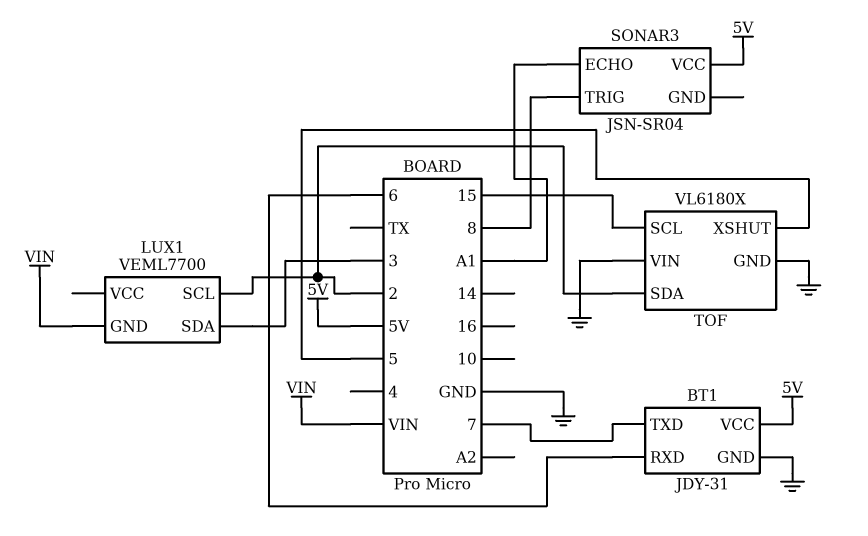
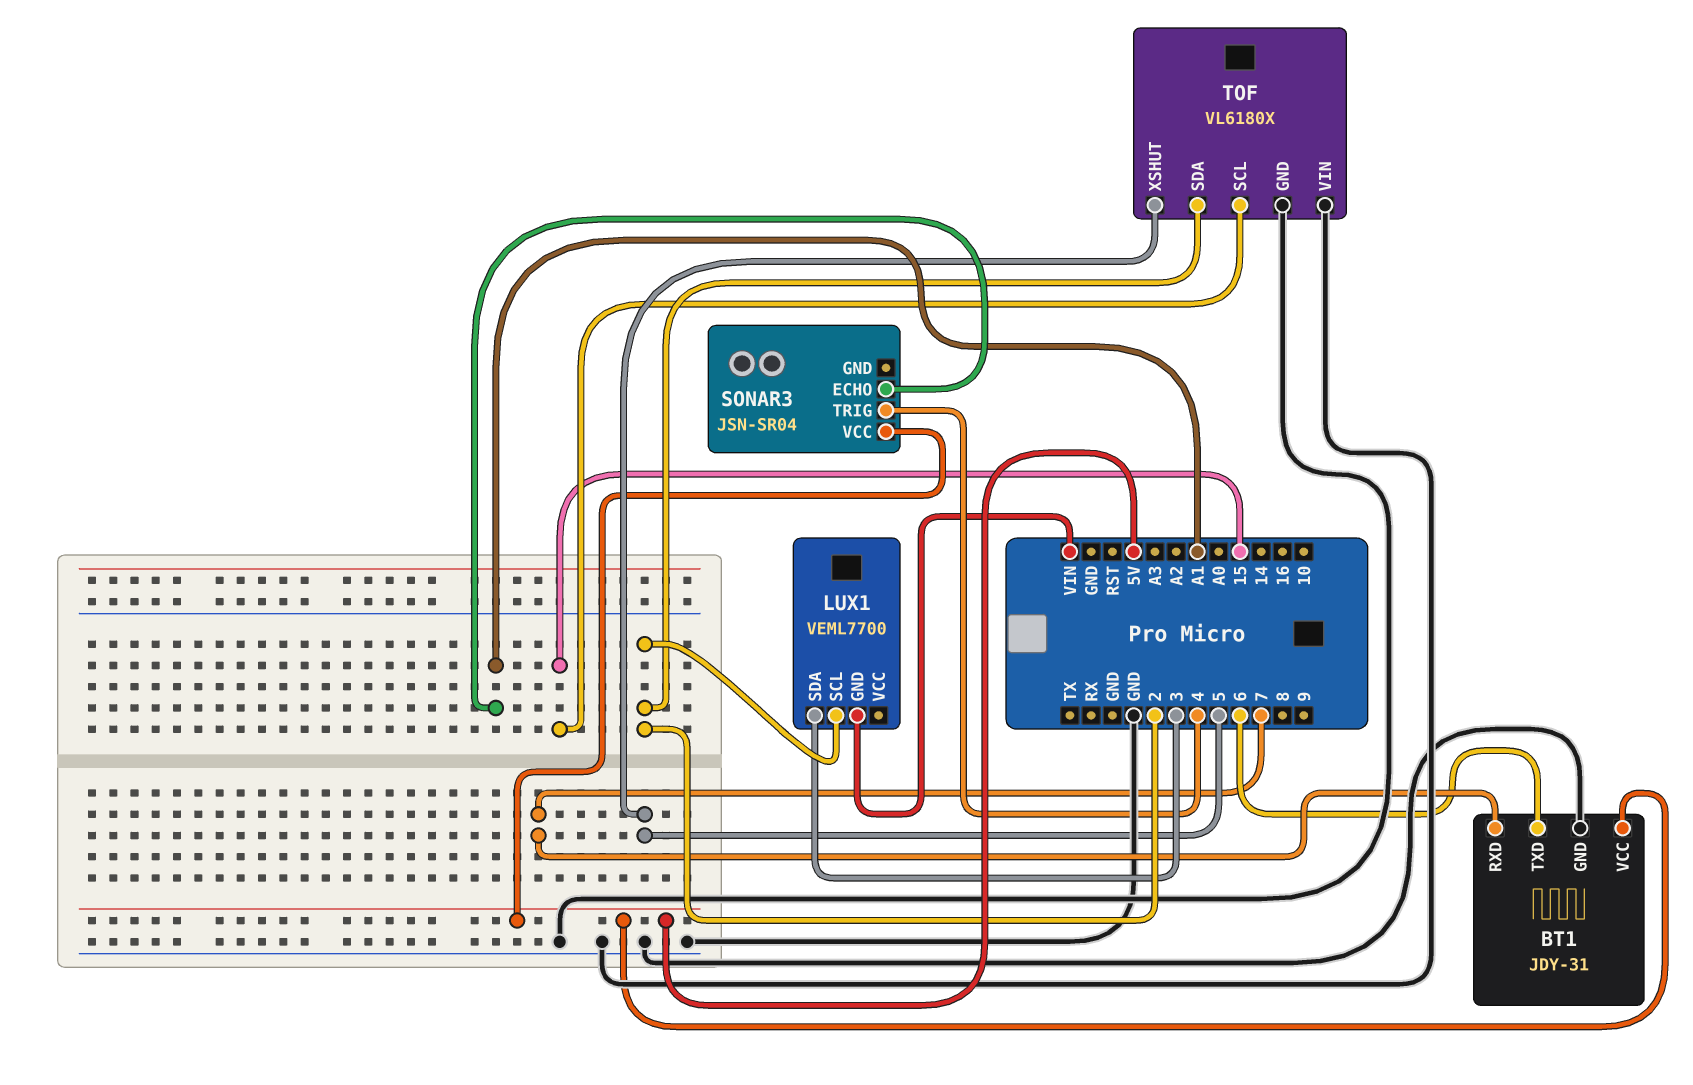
BT1 pin RXD: 6 -> 7
BT1 pin TXD: 7 -> 6
SONAR3 pin TRIG: 8 -> 4

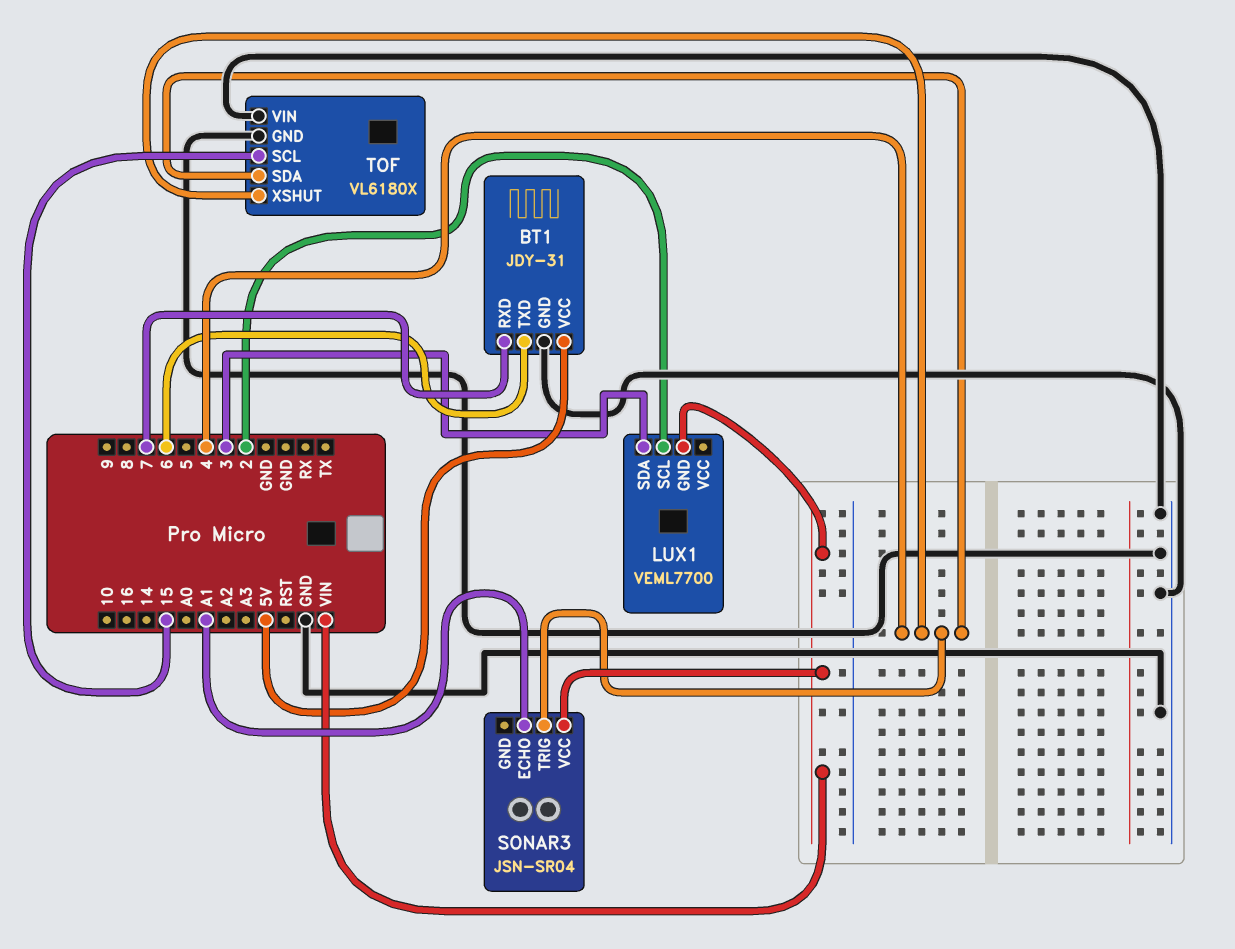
SONAR3 pin VCC: 5V -> VIN
TOF pin SDA: 2 -> 4
TOF pin XSHUT: 5 -> 4

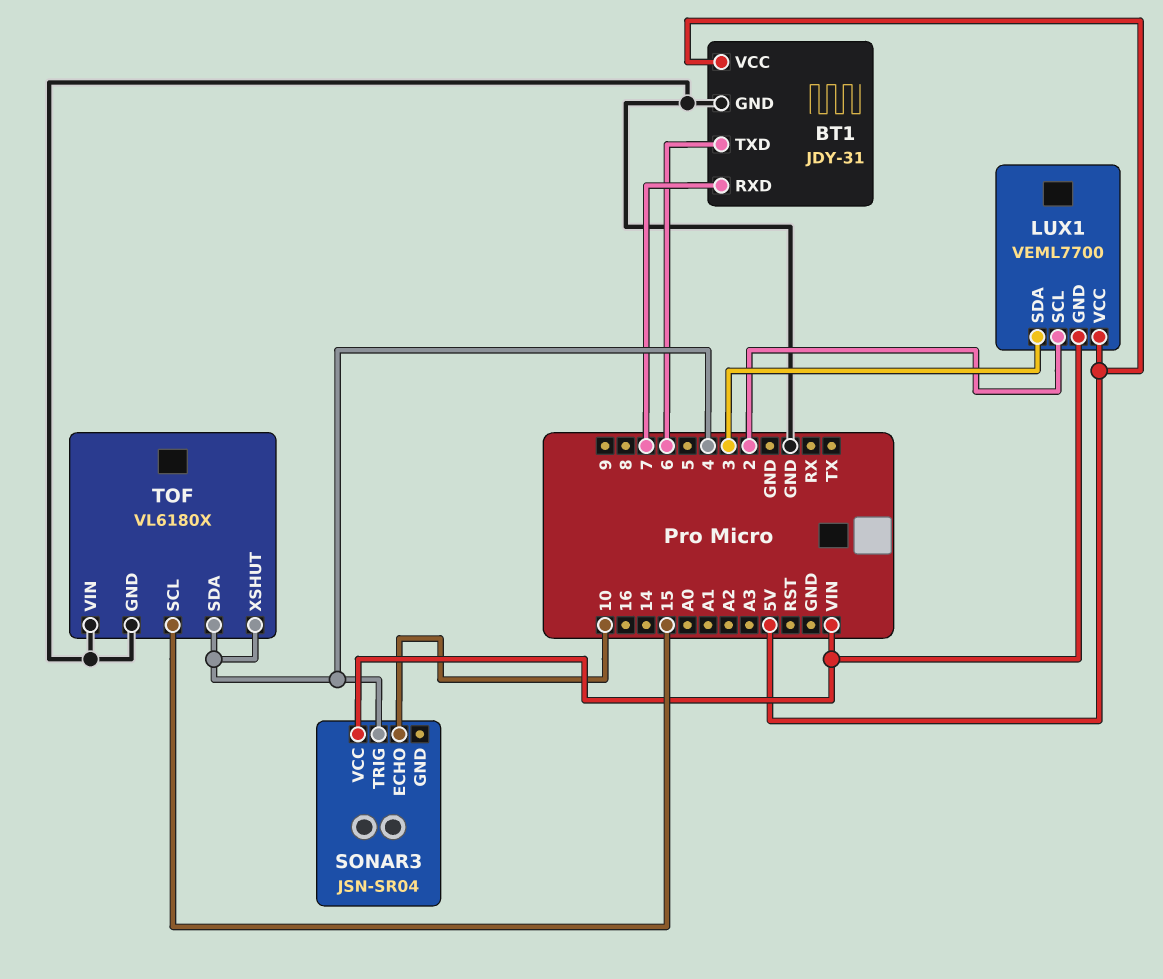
LUX1 pin VCC: none -> 5V
SONAR3 pin ECHO: A1 -> 10

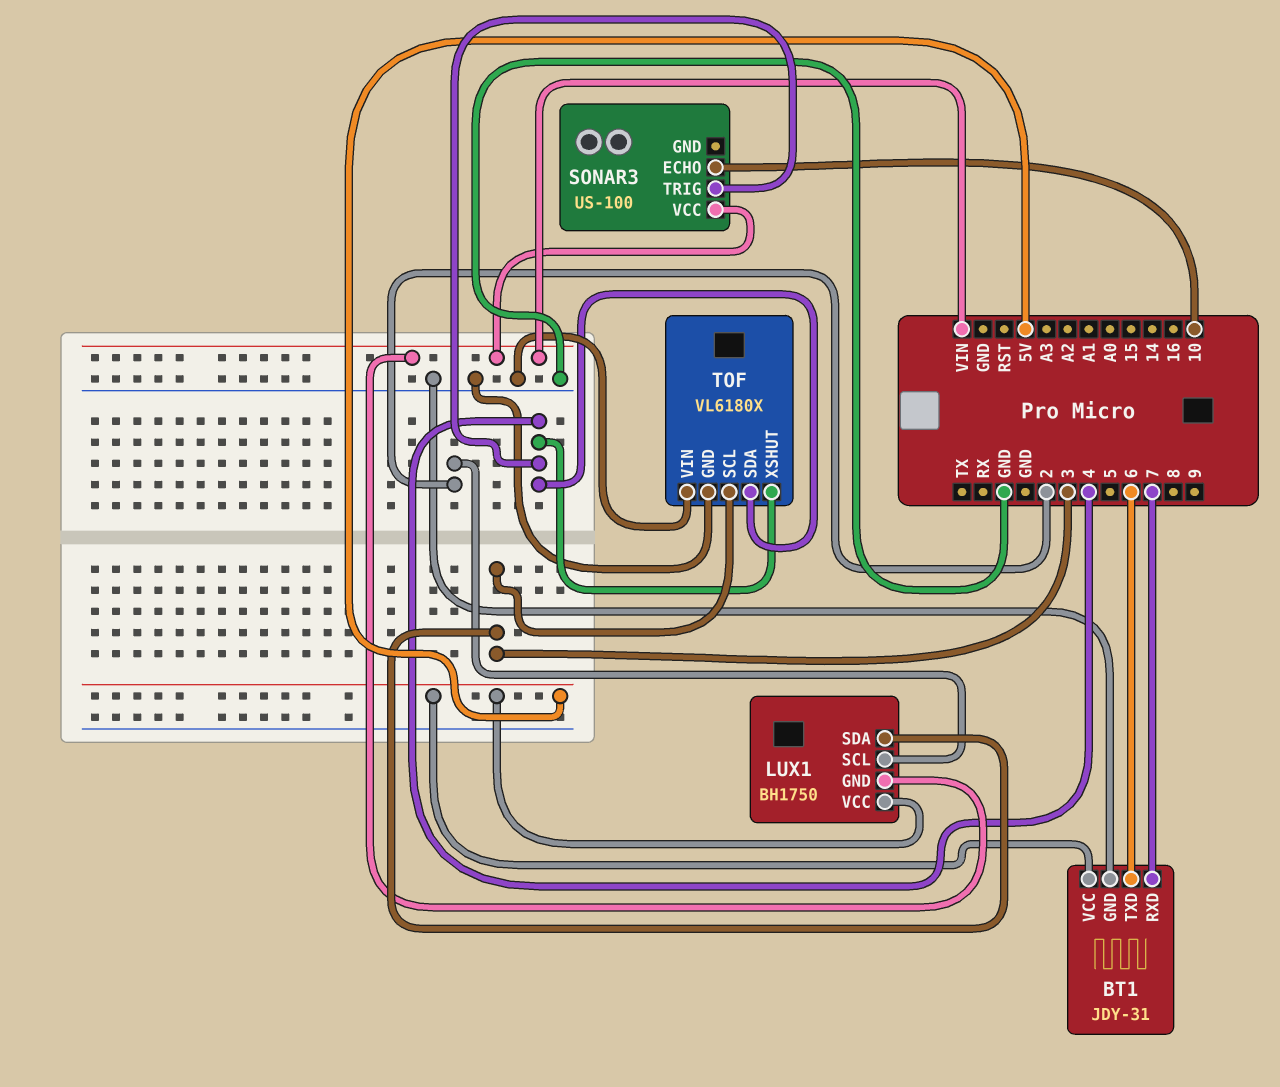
LUX1: VEML7700 -> BH1750
SONAR3: JSN-SR04 -> US-100
TOF pin SCL: 15 -> 3

